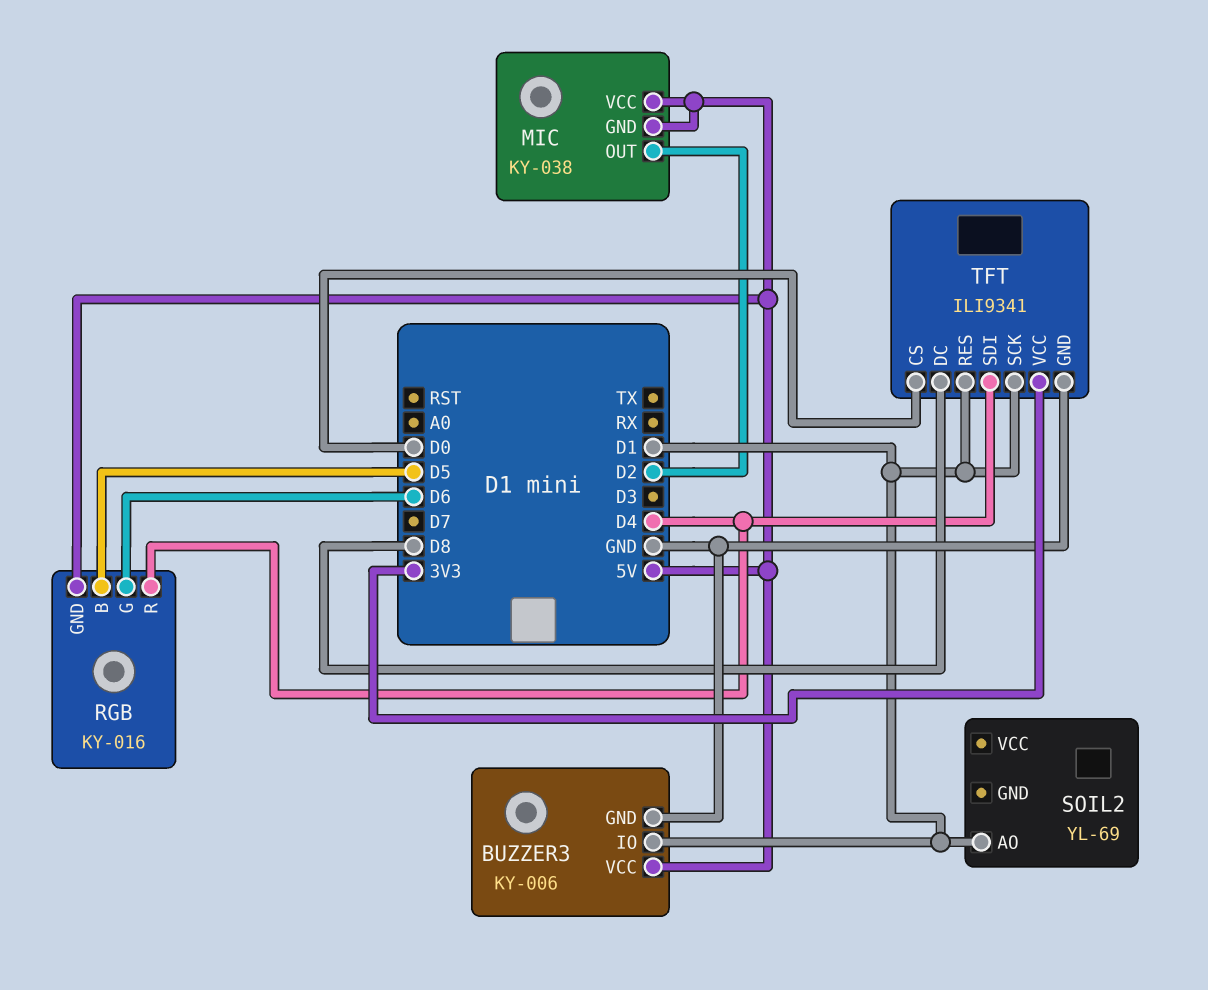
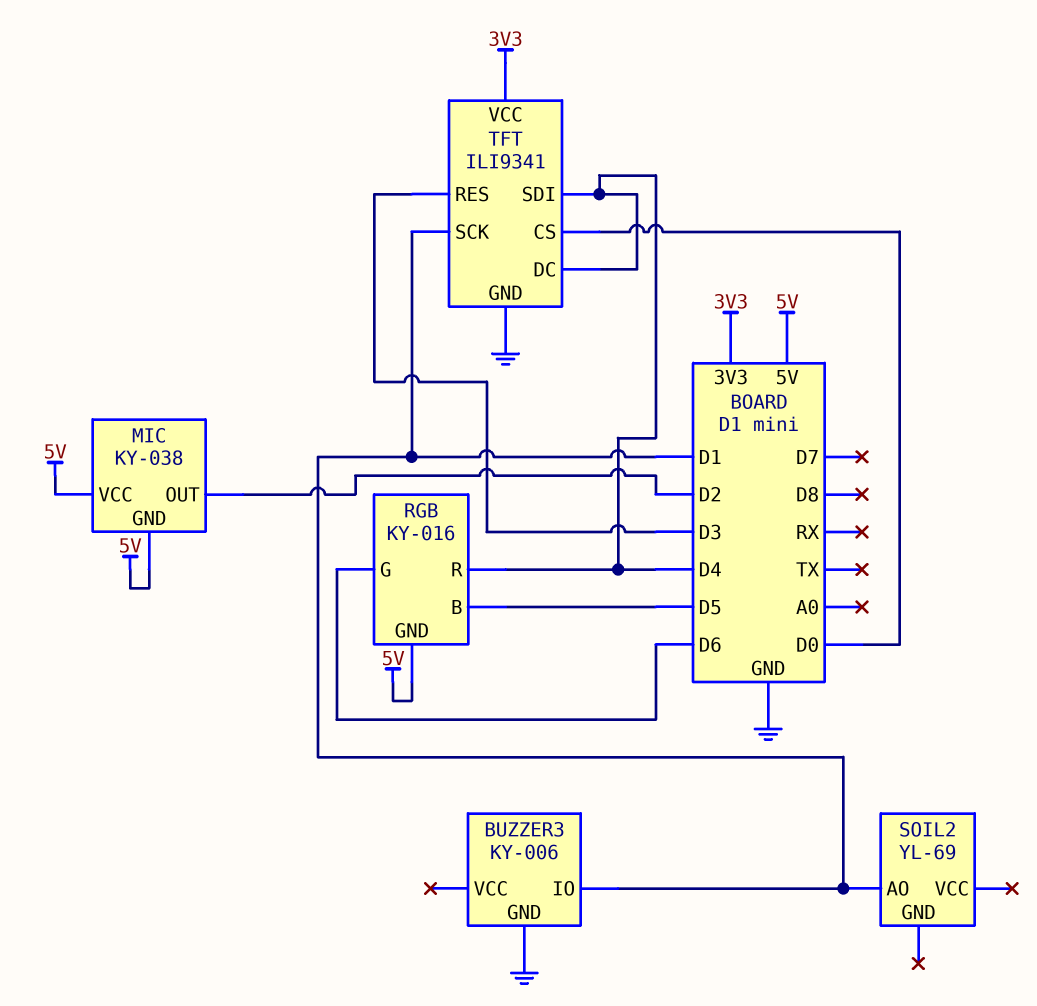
BUZZER3 pin VCC: 5V -> none
TFT pin DC: D8 -> D4
TFT pin RES: D1 -> D3

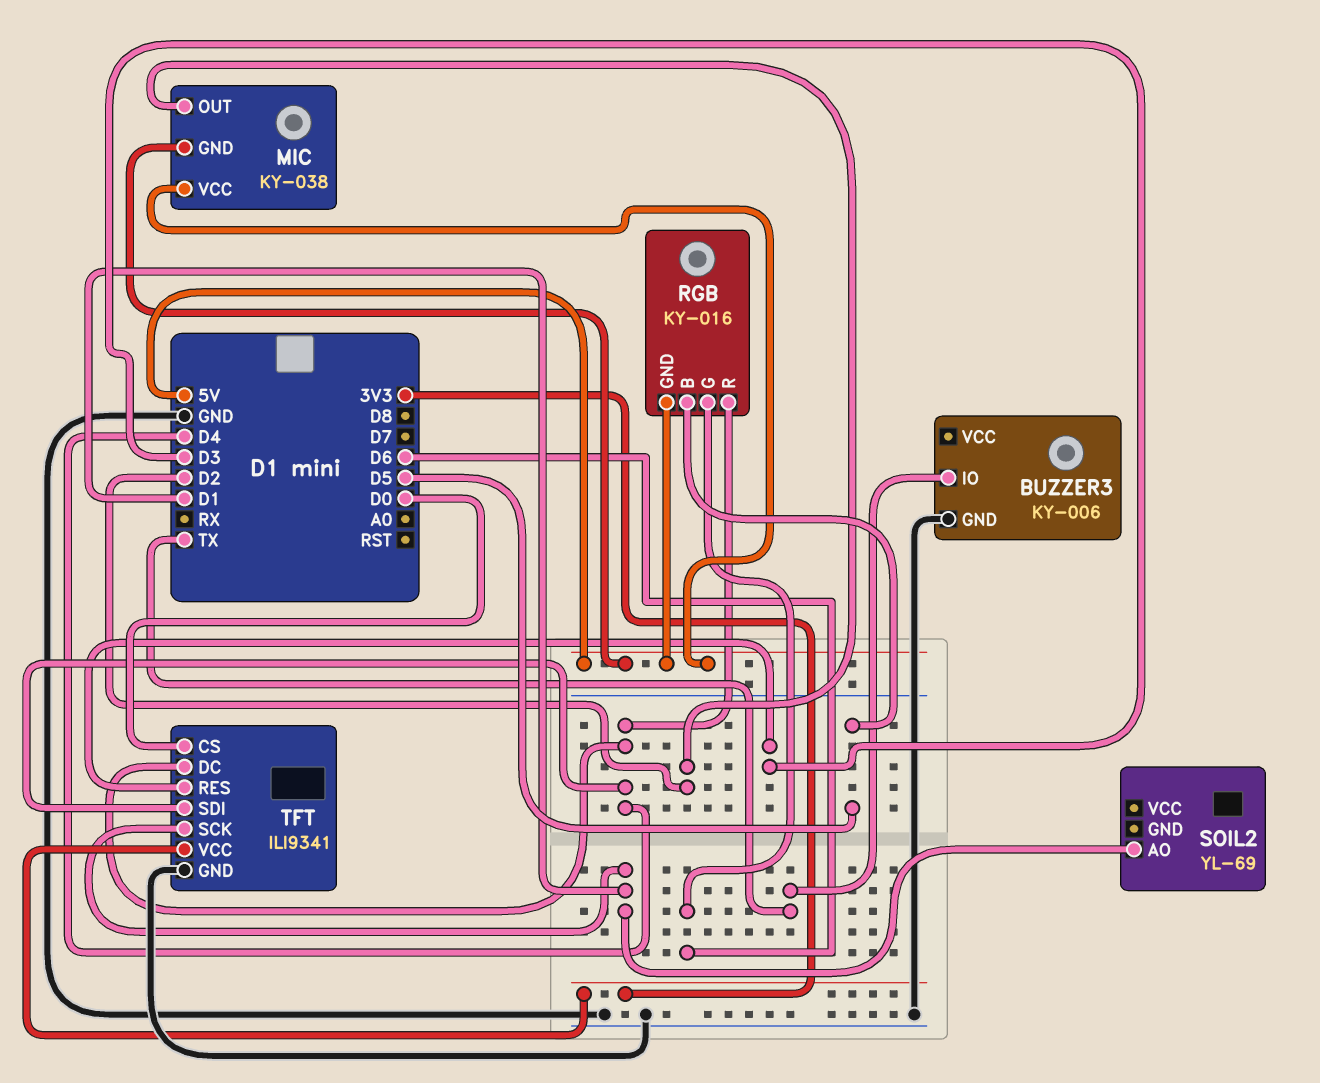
BUZZER3 pin IO: D1 -> TX

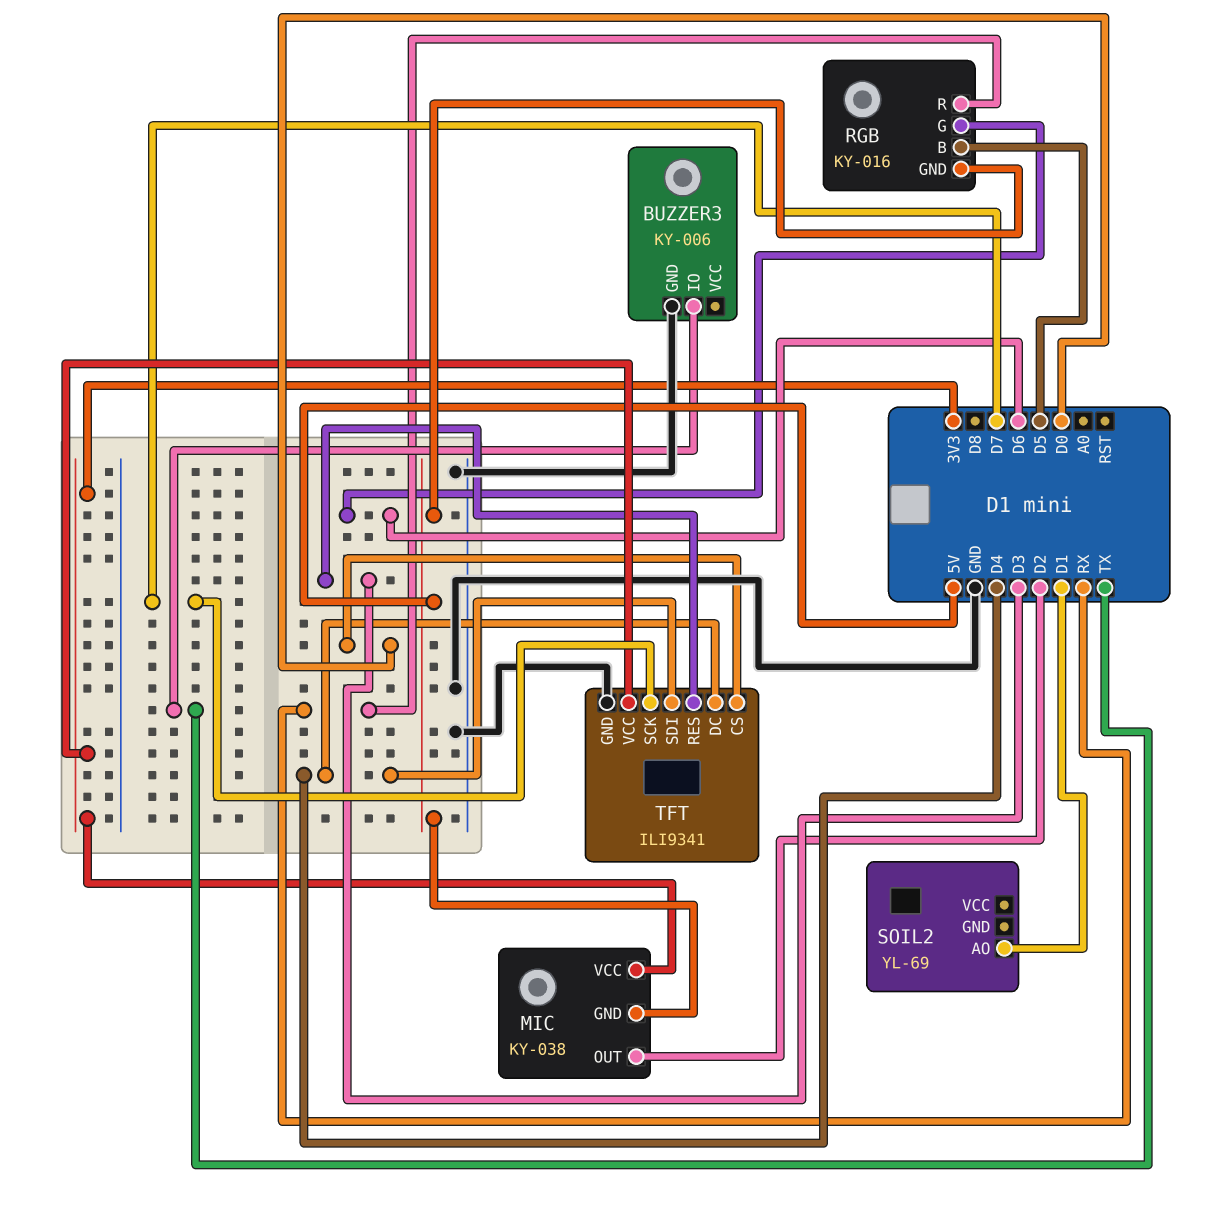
MIC pin VCC: 5V -> 3V3
RGB pin R: D4 -> RX
TFT pin SCK: D1 -> D7

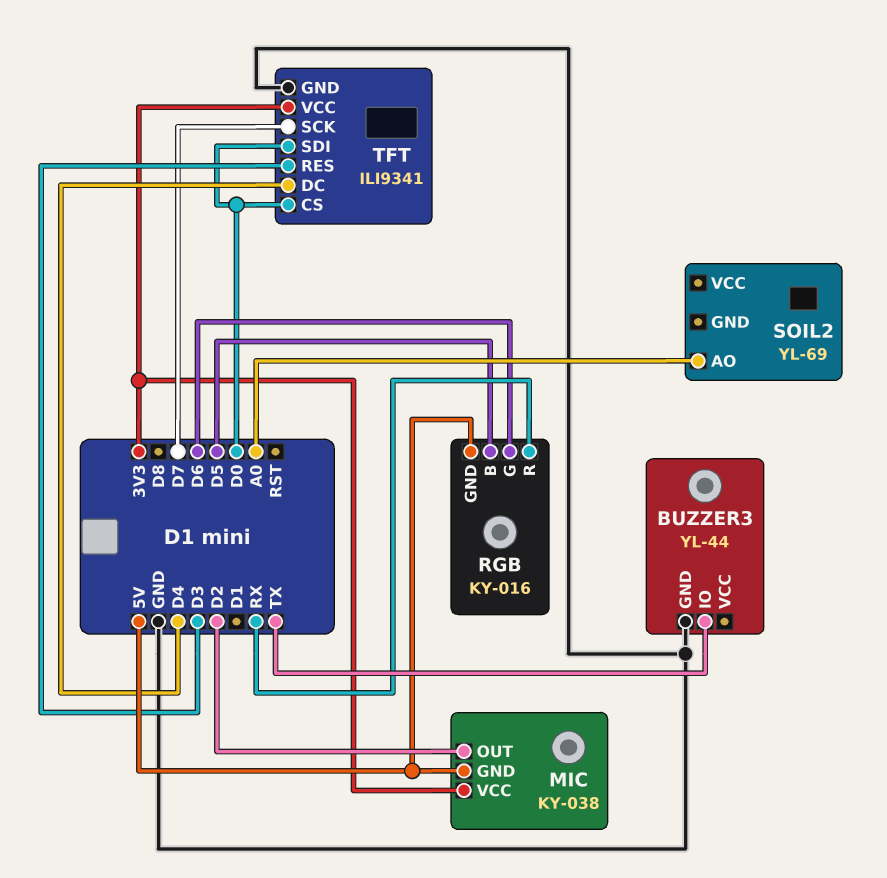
BUZZER3: KY-006 -> YL-44
SOIL2 pin AO: D1 -> A0
TFT pin SDI: D4 -> D0

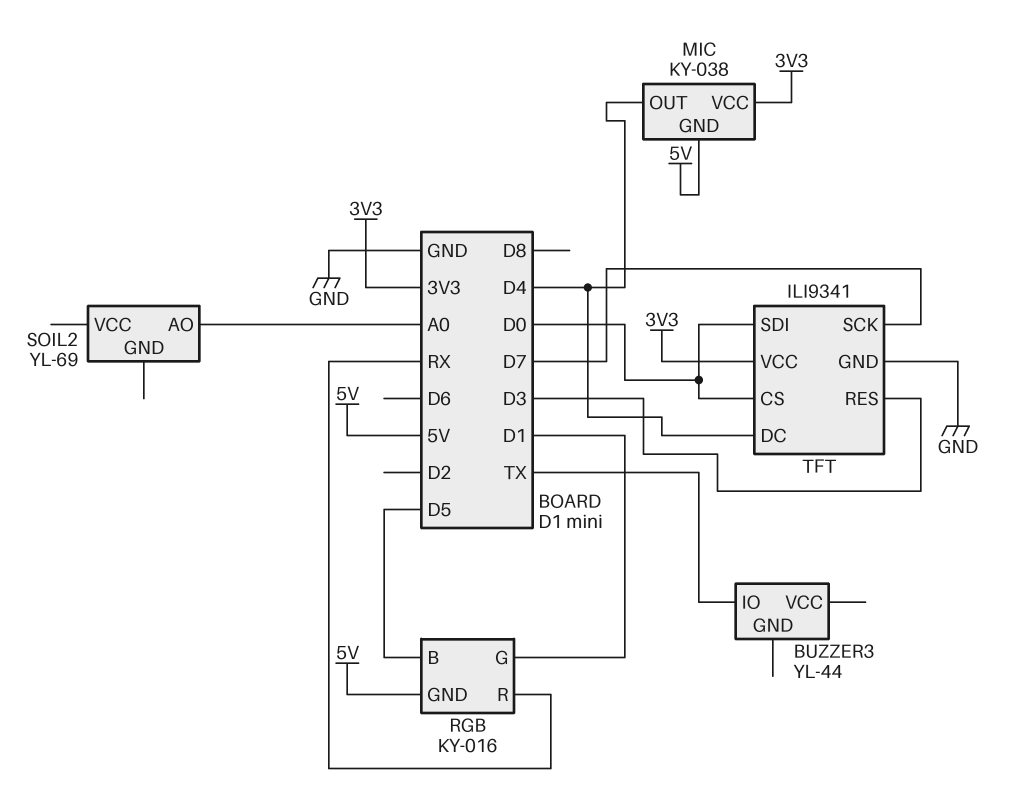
BUZZER3 pin GND: GND -> none
MIC pin OUT: D2 -> D4
RGB pin G: D6 -> D1

